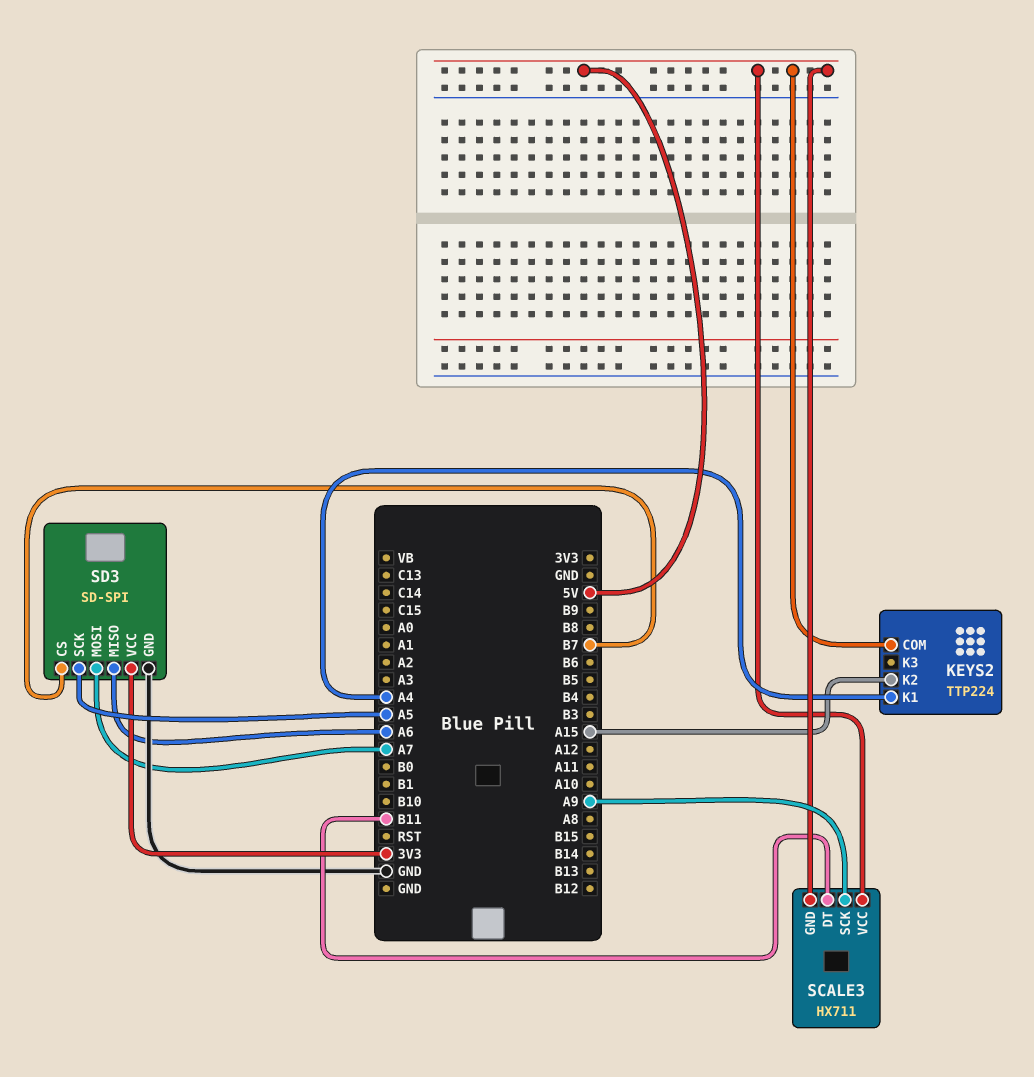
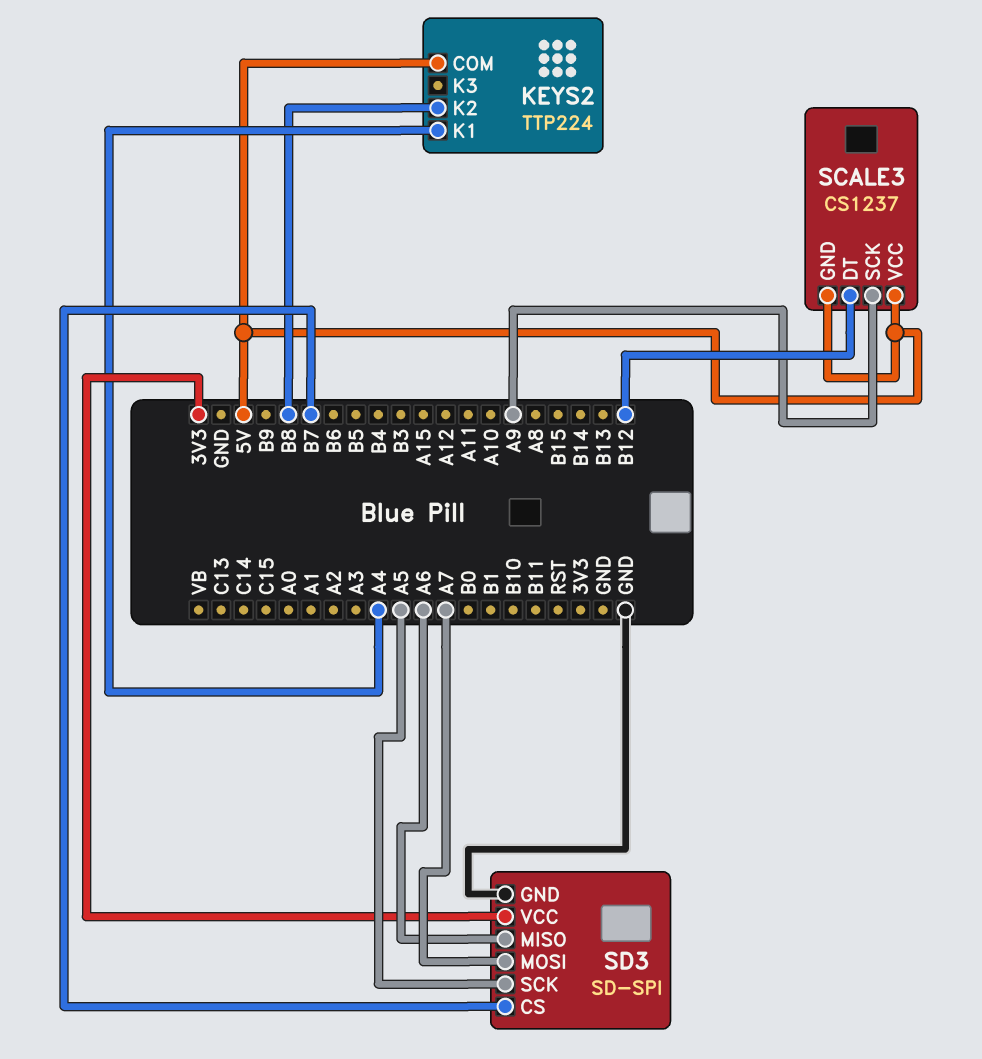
KEYS2 pin K2: A15 -> B8
SCALE3: HX711 -> CS1237
SCALE3 pin DT: B11 -> B12

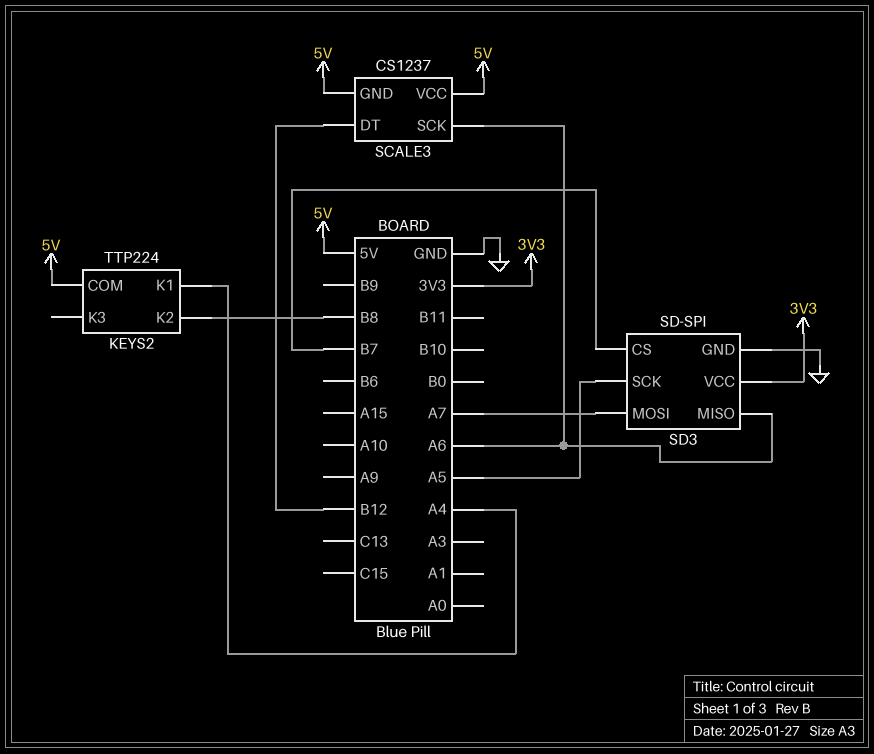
SCALE3 pin SCK: A9 -> A6

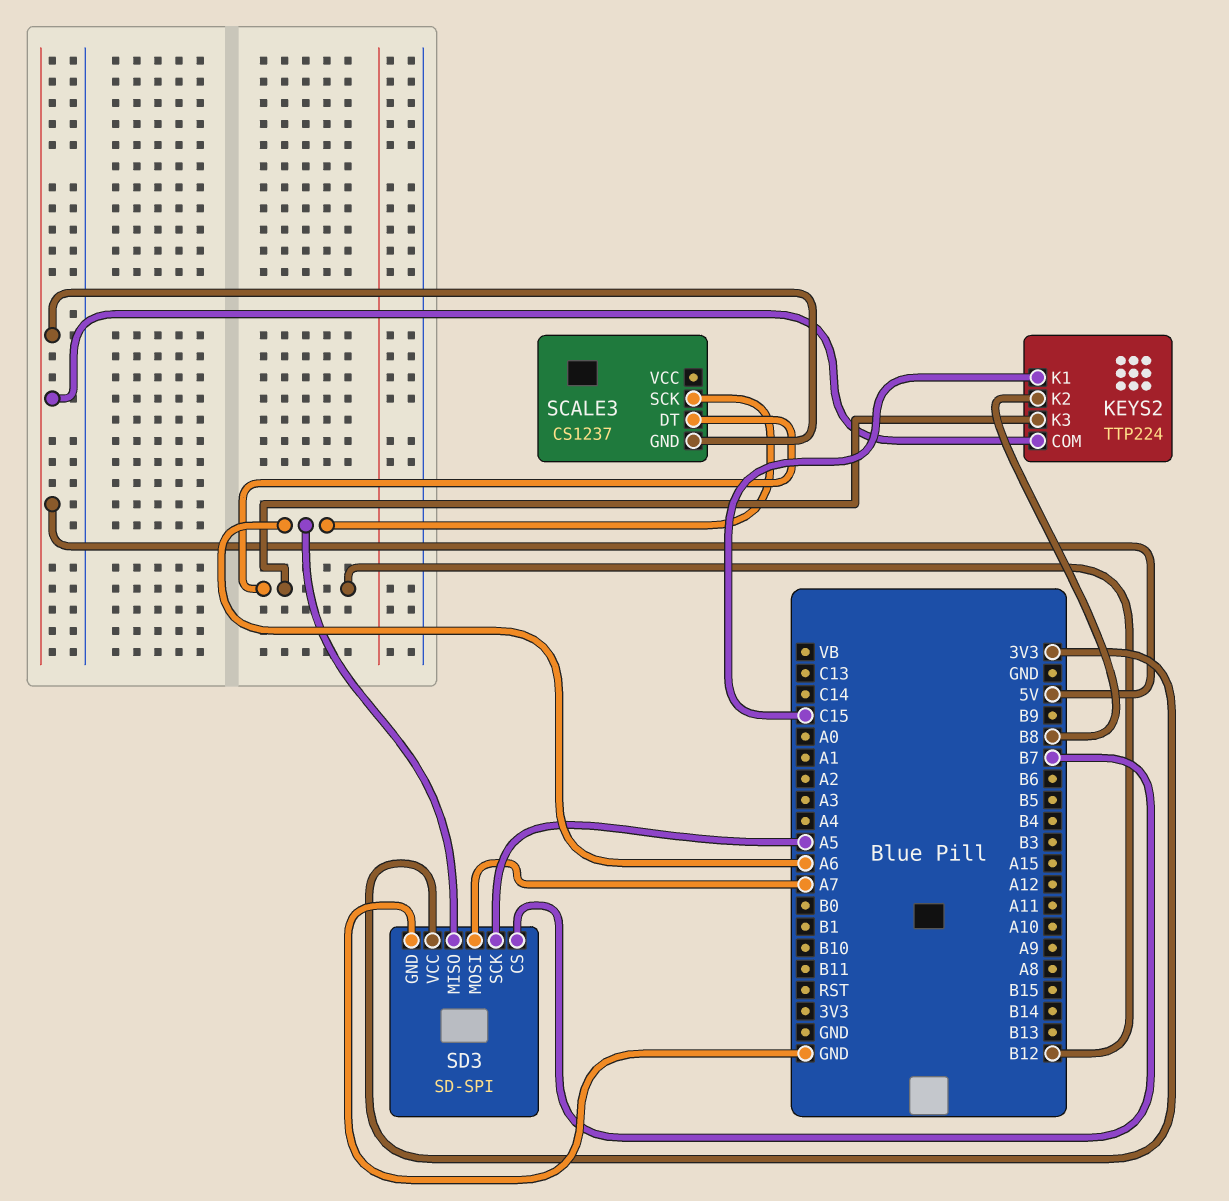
KEYS2 pin K1: A4 -> C15
KEYS2 pin K3: none -> B12
SCALE3 pin VCC: 5V -> none

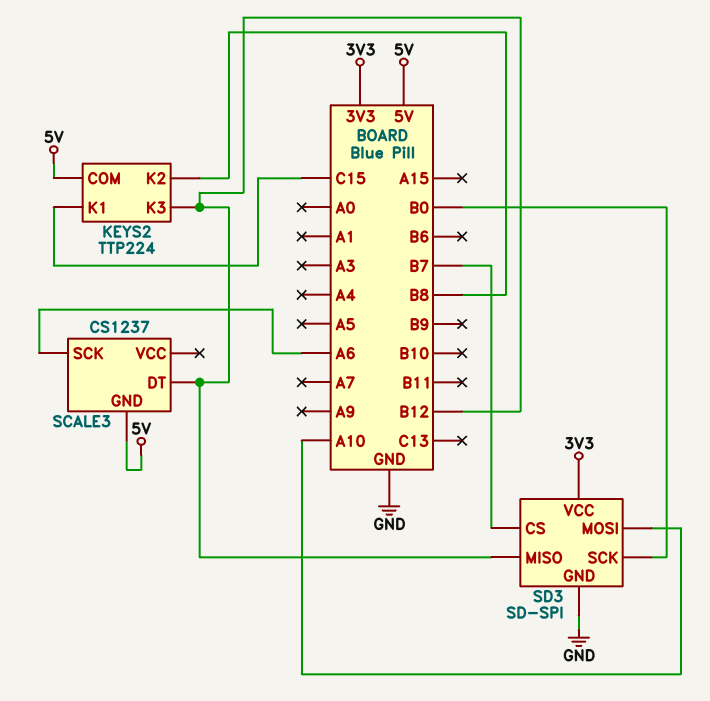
SD3 pin MISO: A6 -> B12
SD3 pin MOSI: A7 -> A10
SD3 pin SCK: A5 -> B0

